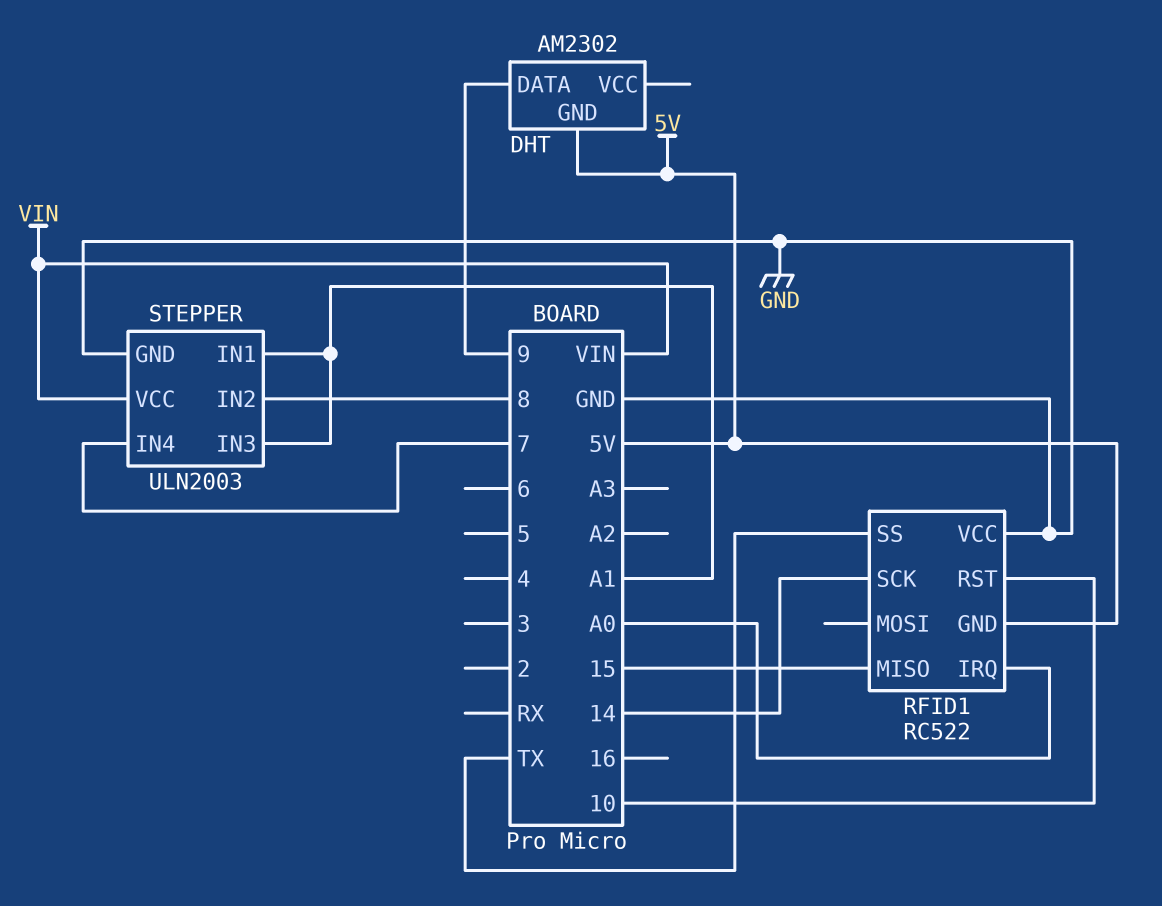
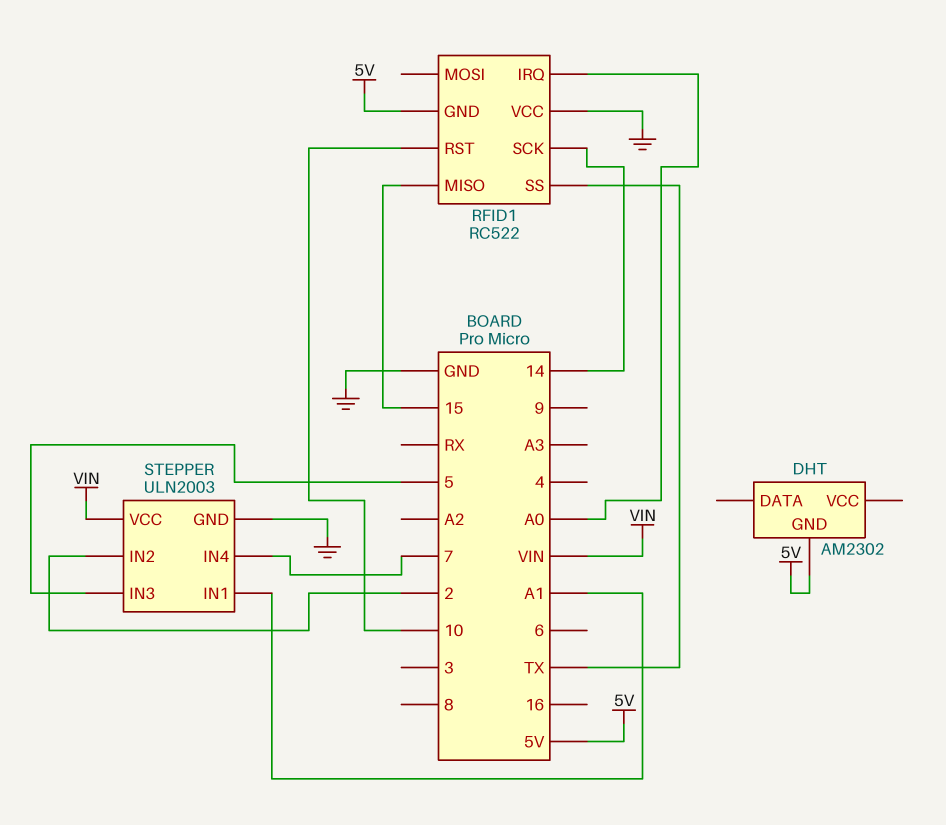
DHT pin DATA: 9 -> none
STEPPER pin IN2: 8 -> 2
STEPPER pin IN3: A1 -> 5

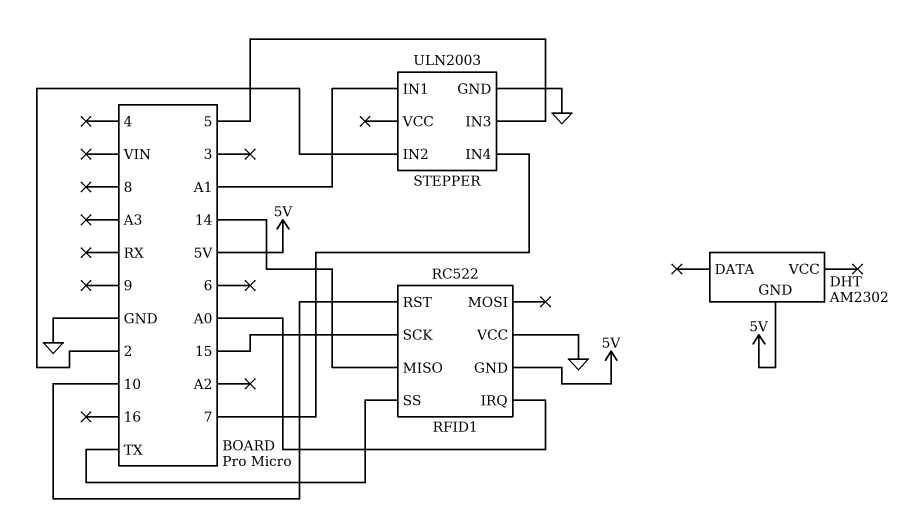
RFID1 pin MISO: 15 -> 14
RFID1 pin SCK: 14 -> 15
STEPPER pin VCC: VIN -> none

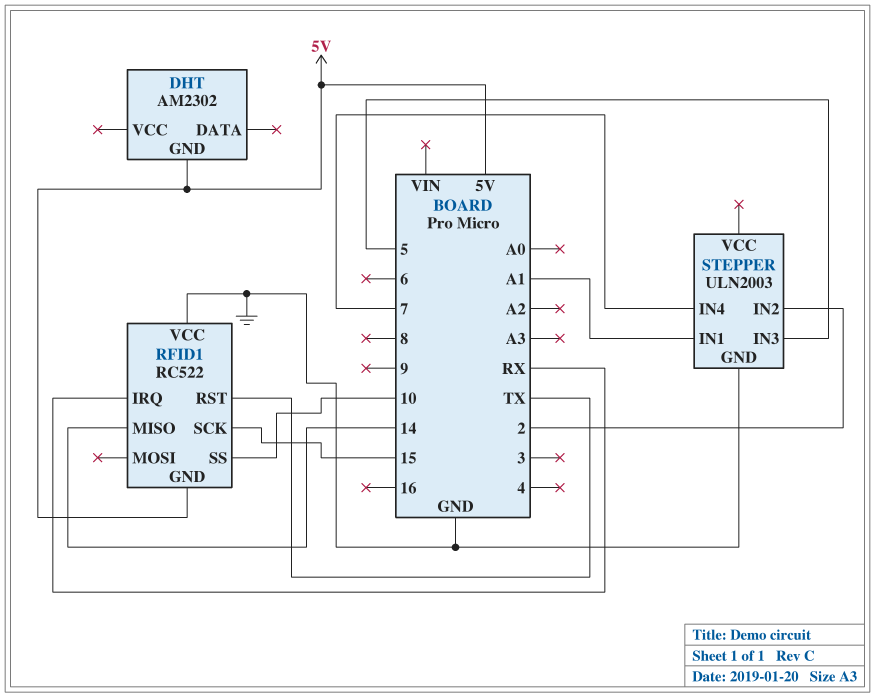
RFID1 pin IRQ: A0 -> RX
RFID1 pin RST: 10 -> TX
RFID1 pin SS: TX -> 10

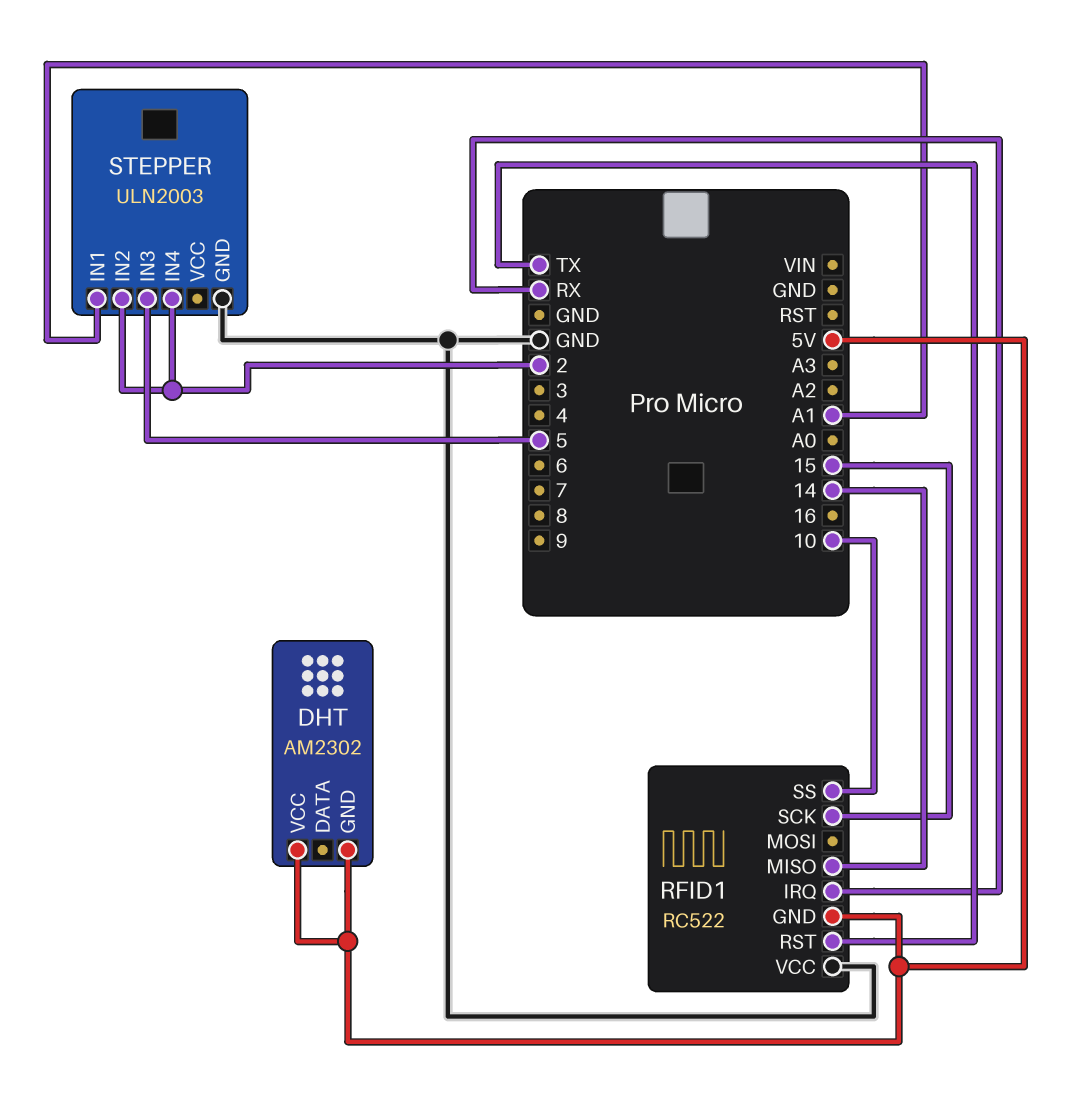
DHT pin VCC: none -> 5V
STEPPER pin IN4: 7 -> 2

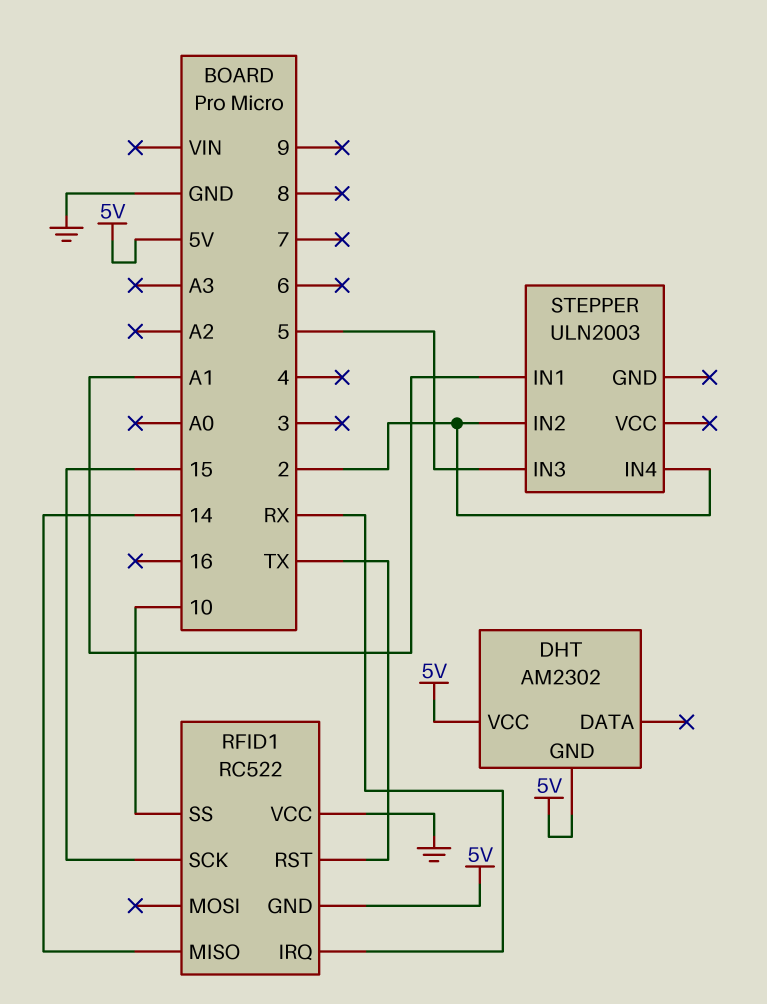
STEPPER pin GND: GND -> none

